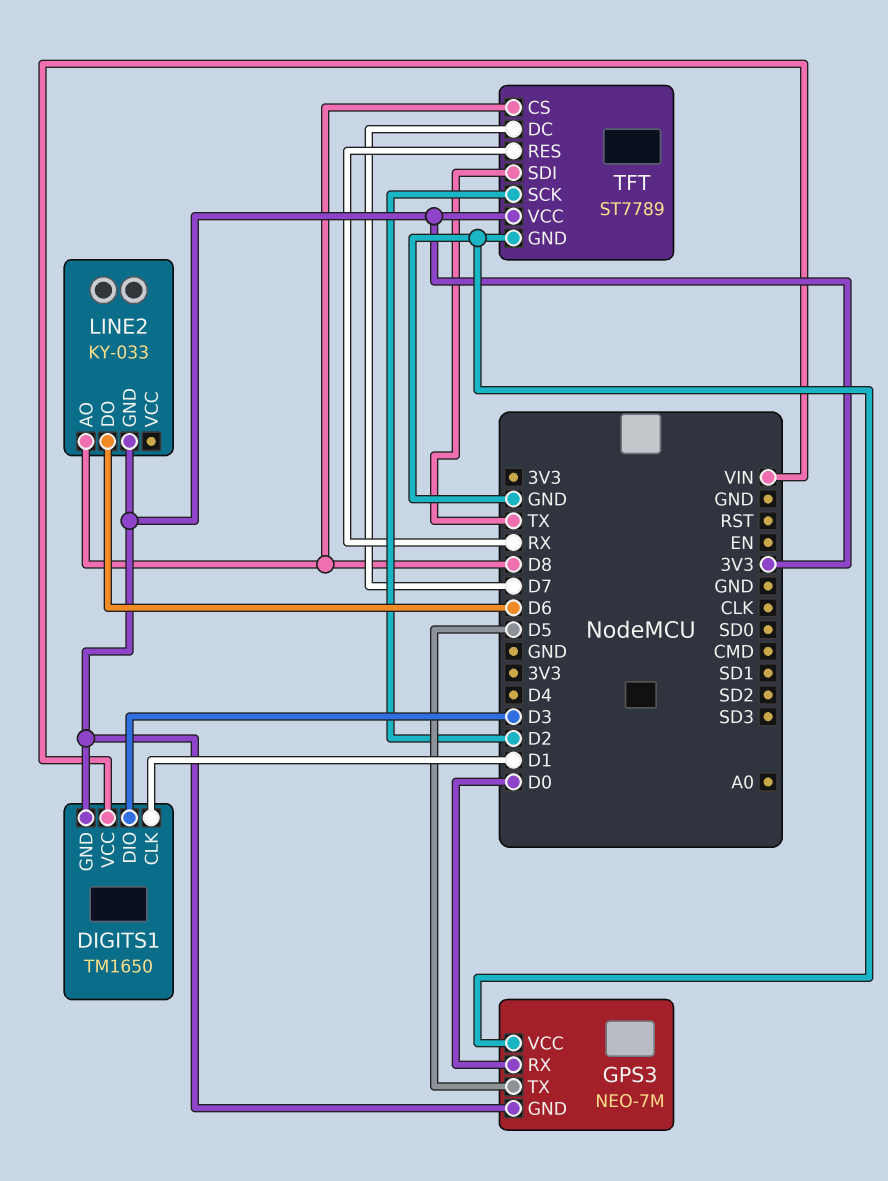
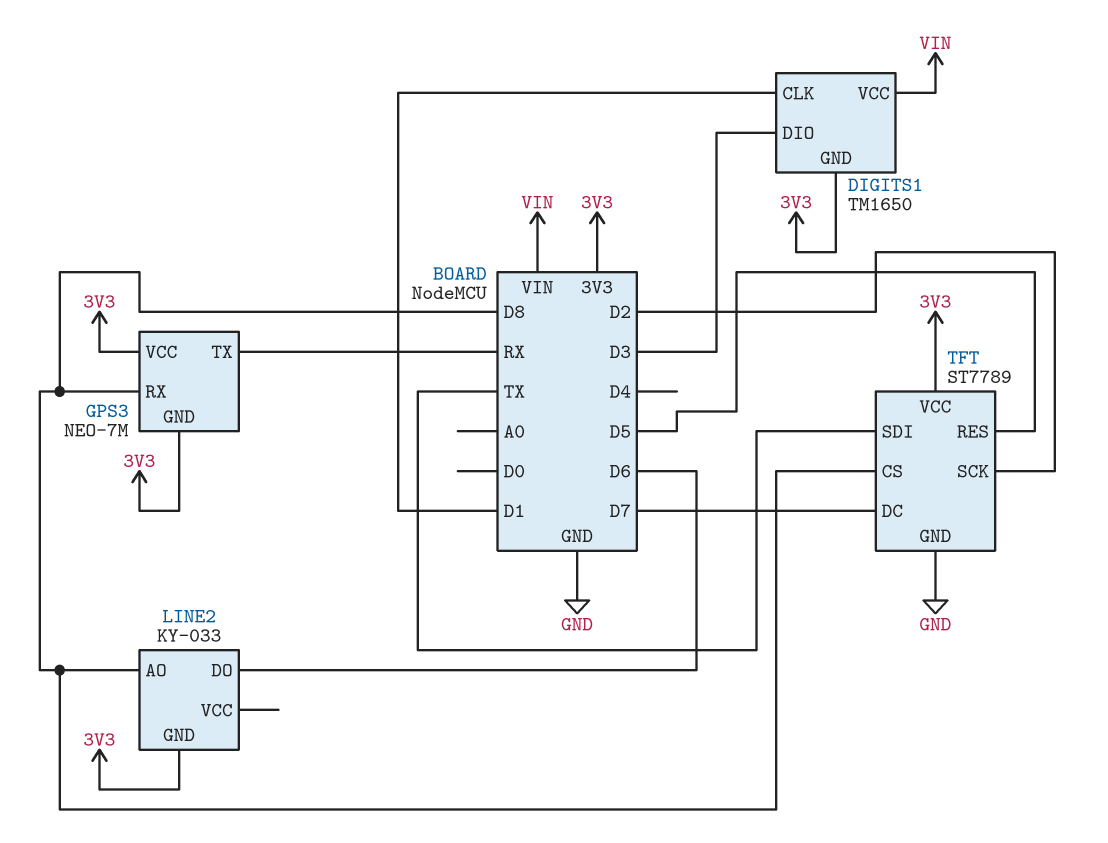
GPS3 pin RX: D0 -> D8
GPS3 pin TX: D5 -> RX
GPS3 pin VCC: GND -> 3V3
TFT pin RES: RX -> D5

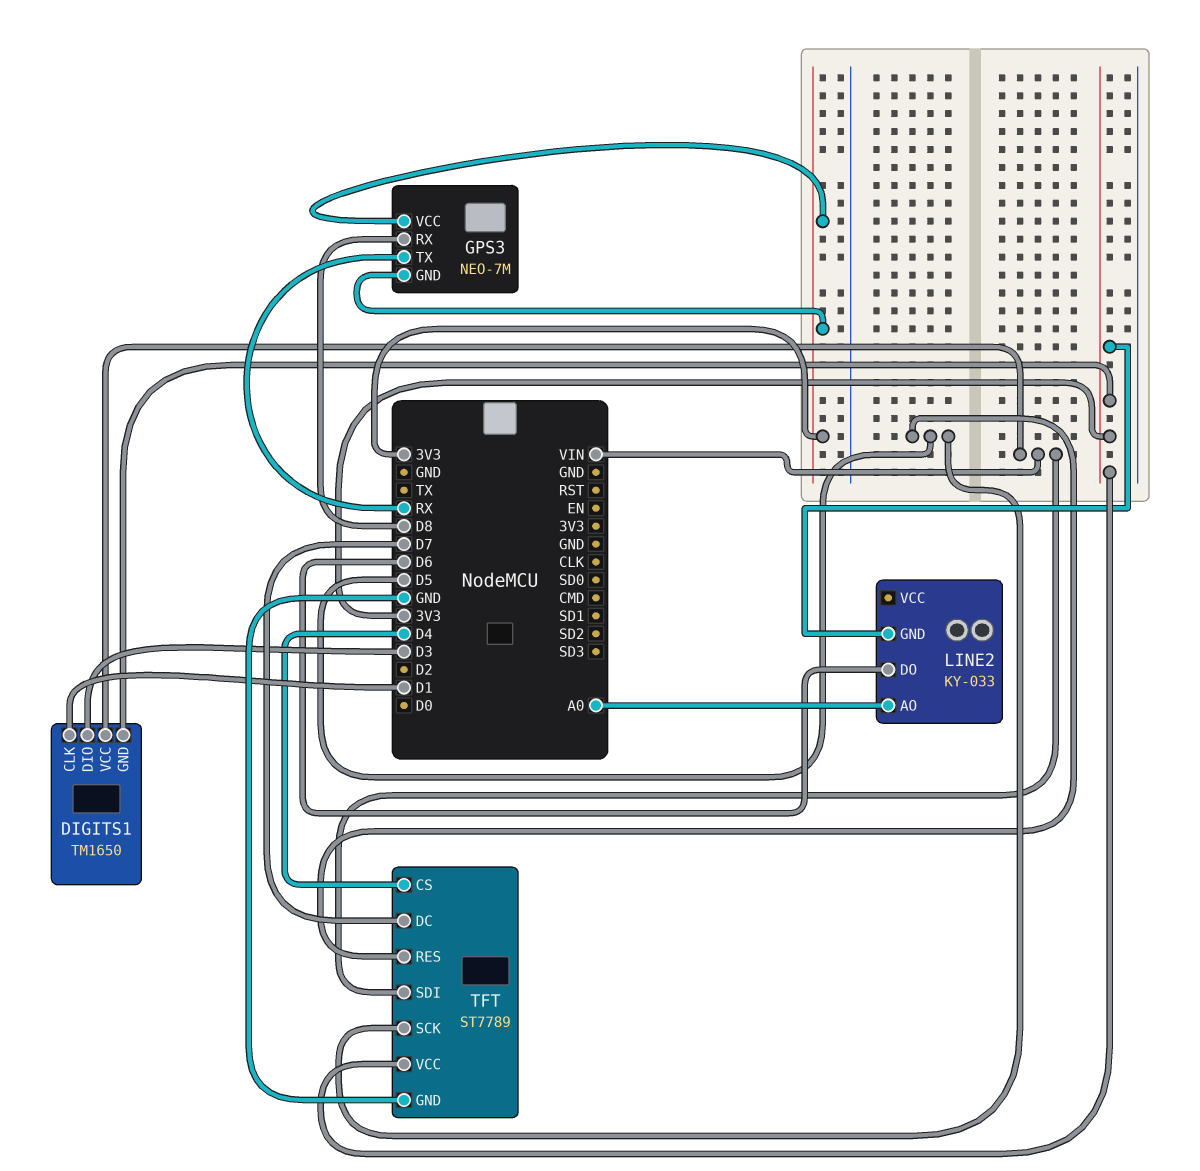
LINE2 pin AO: D8 -> A0
TFT pin CS: D8 -> D4
TFT pin SCK: D2 -> D5
TFT pin SDI: TX -> VIN

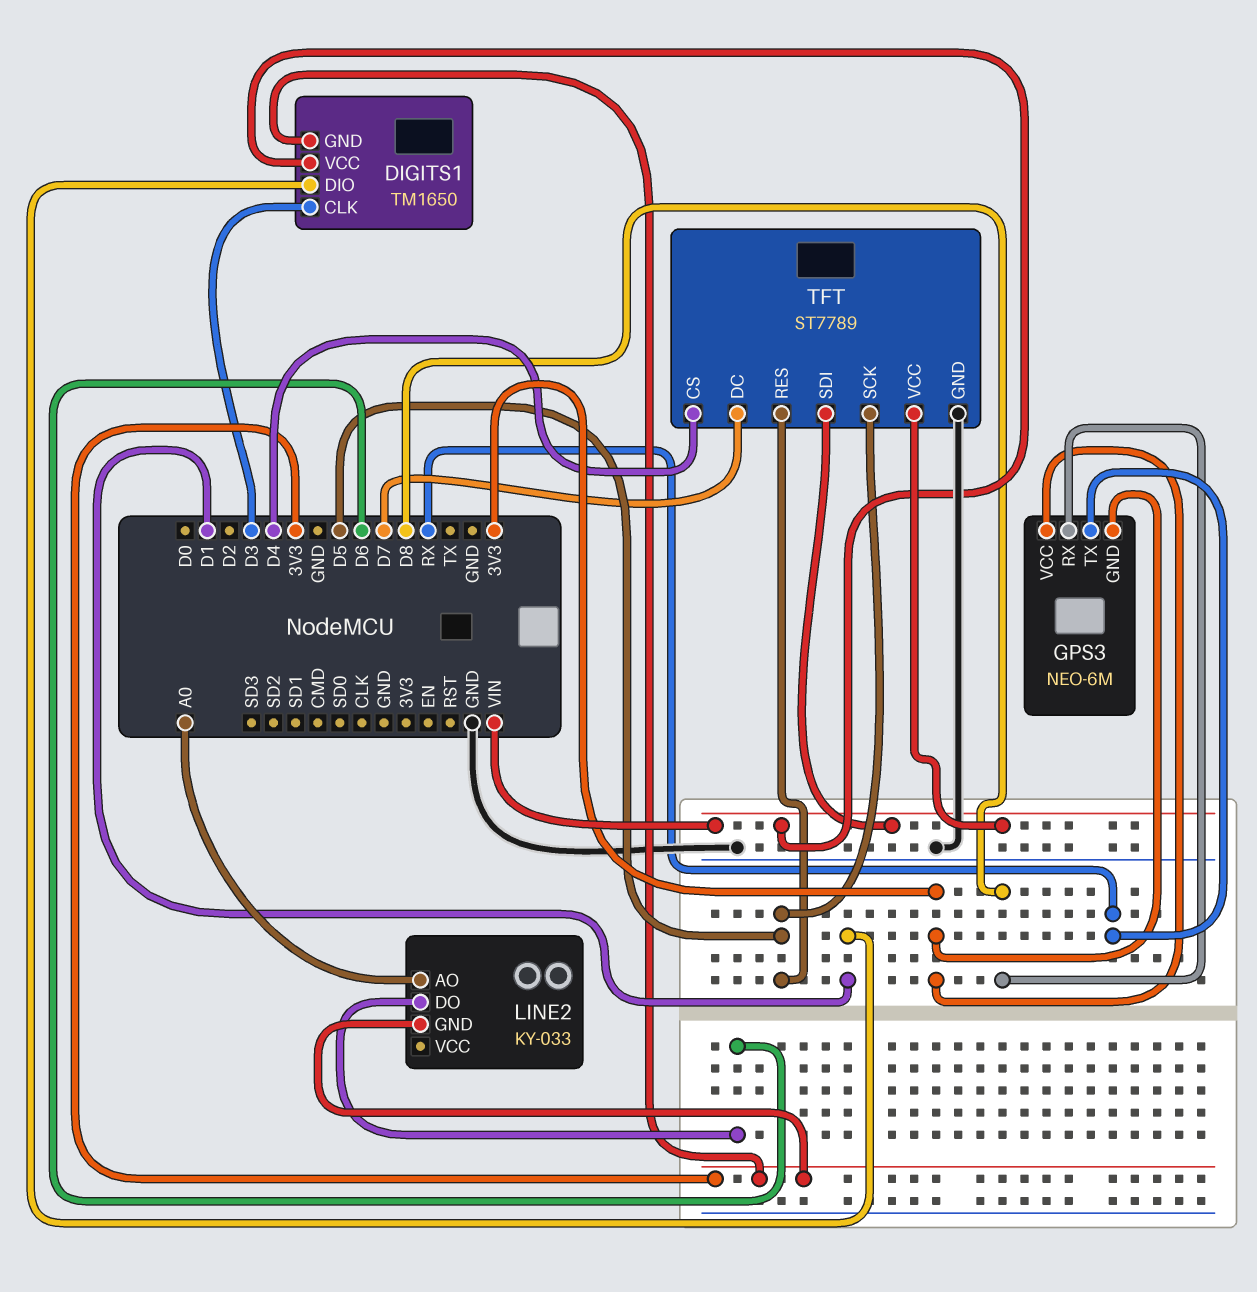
DIGITS1 pin CLK: D1 -> D3
DIGITS1 pin DIO: D3 -> D1
GPS3: NEO-7M -> NEO-6M
TFT pin VCC: 3V3 -> VIN

